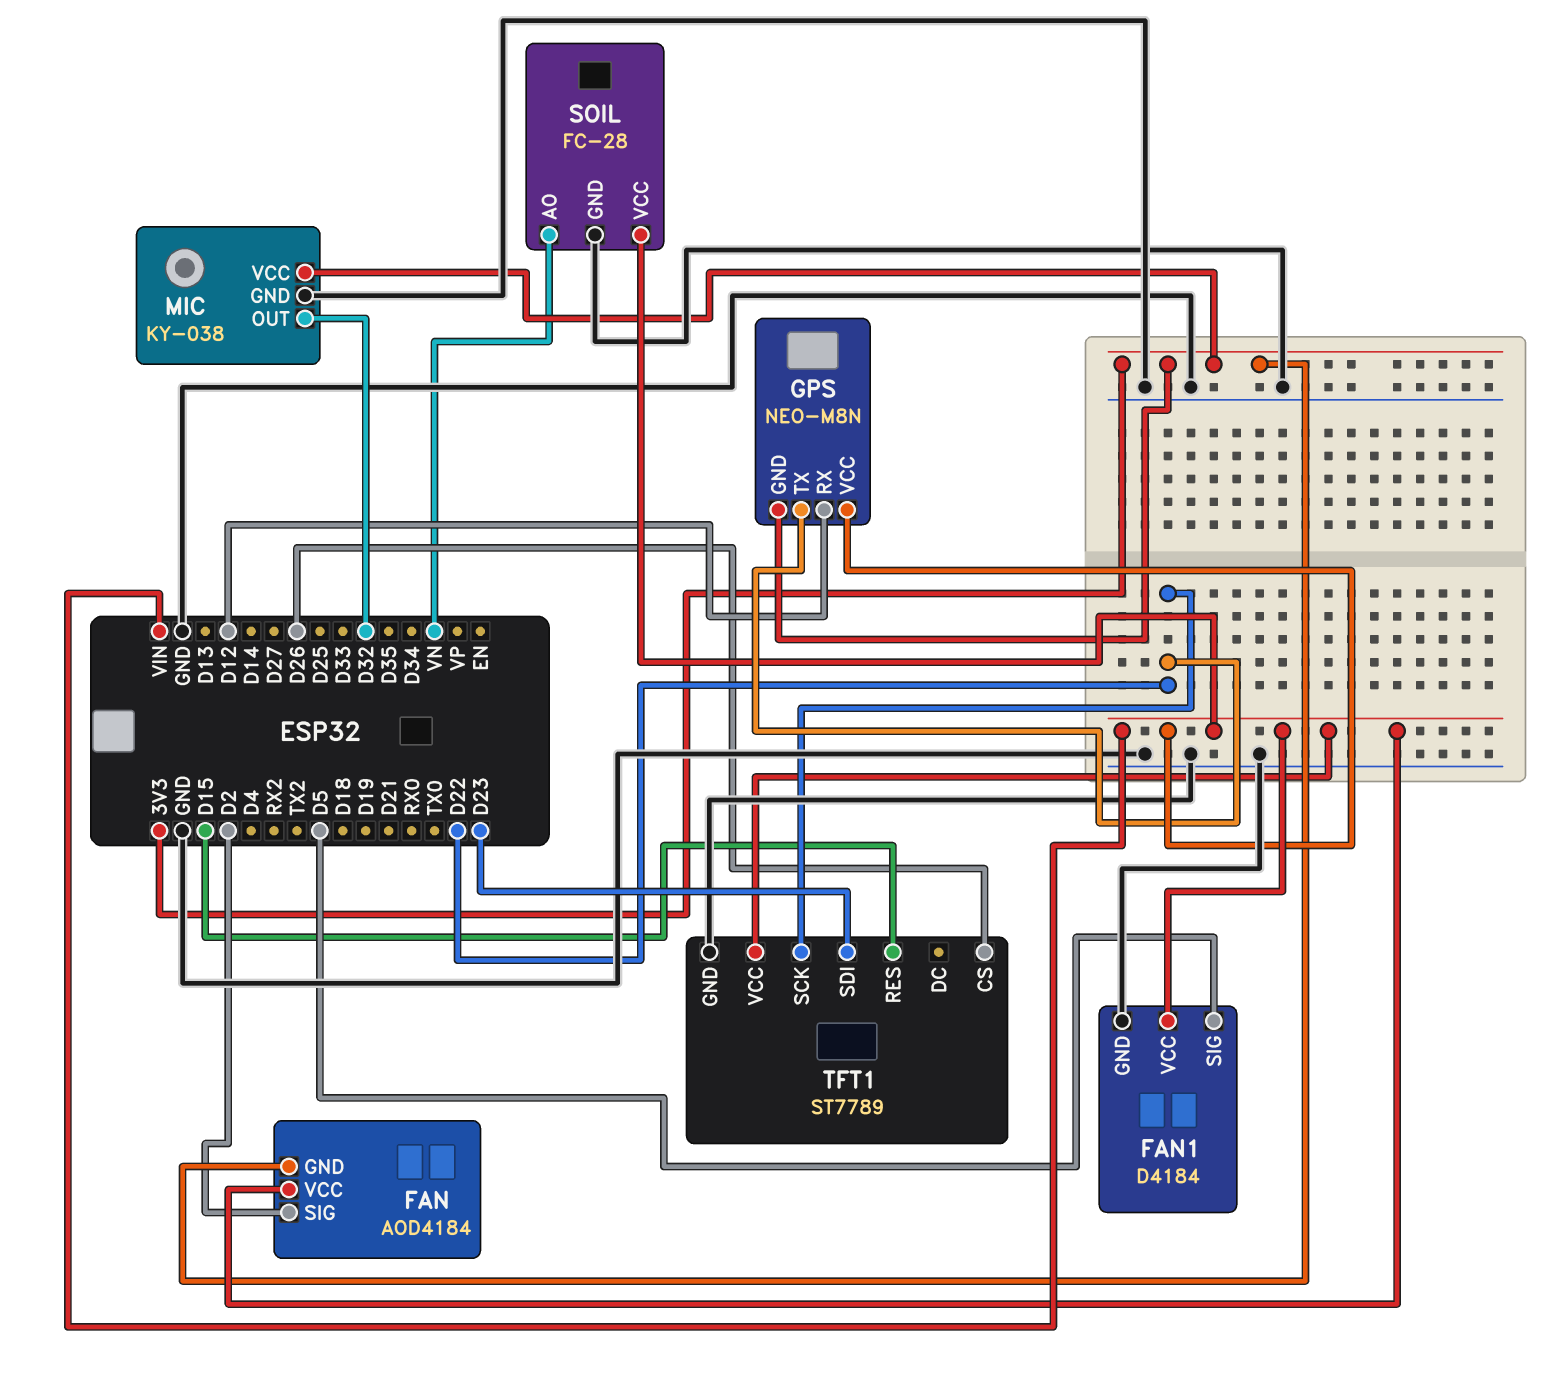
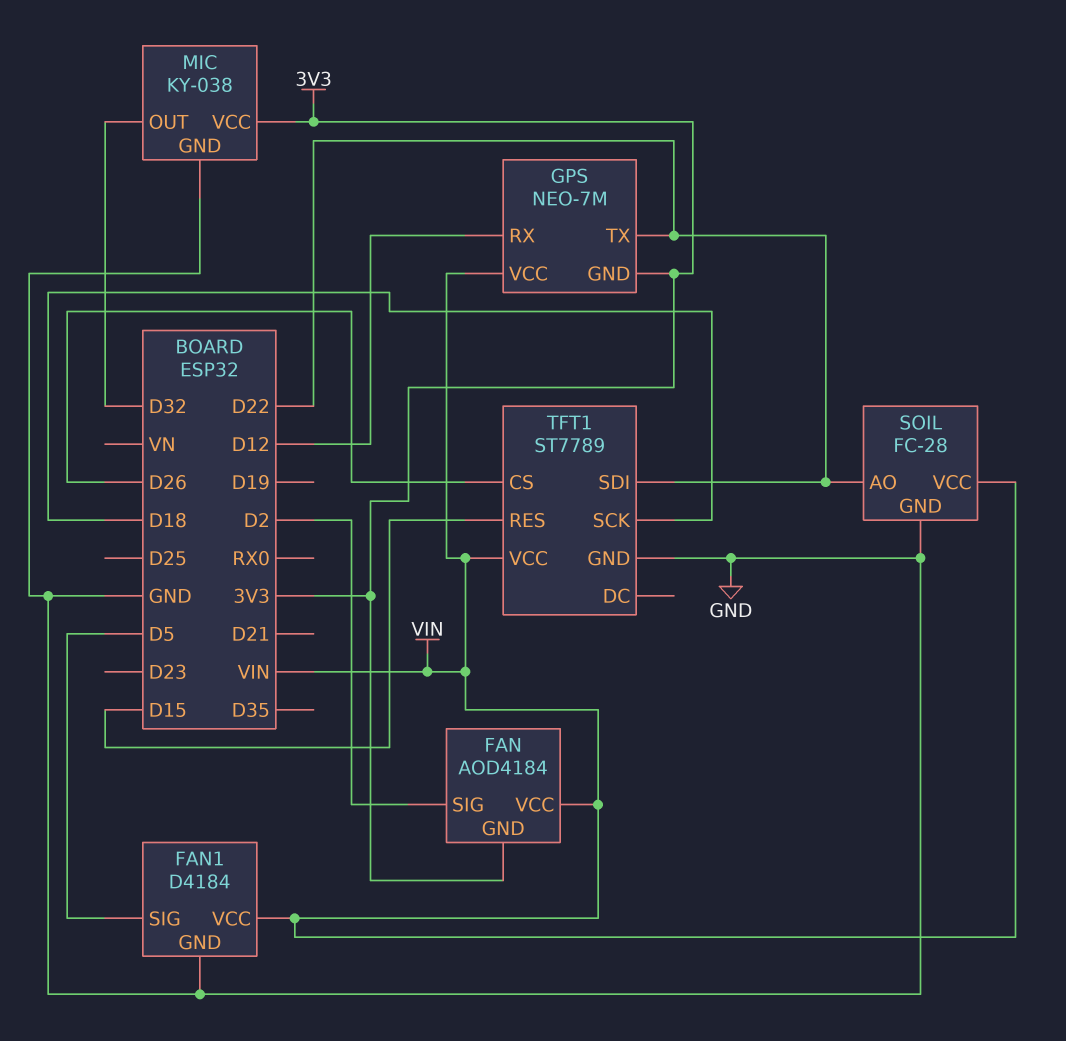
GPS: NEO-M8N -> NEO-7M
SOIL pin AO: VN -> D22
TFT1 pin SCK: D22 -> D18
TFT1 pin SDI: D23 -> D22

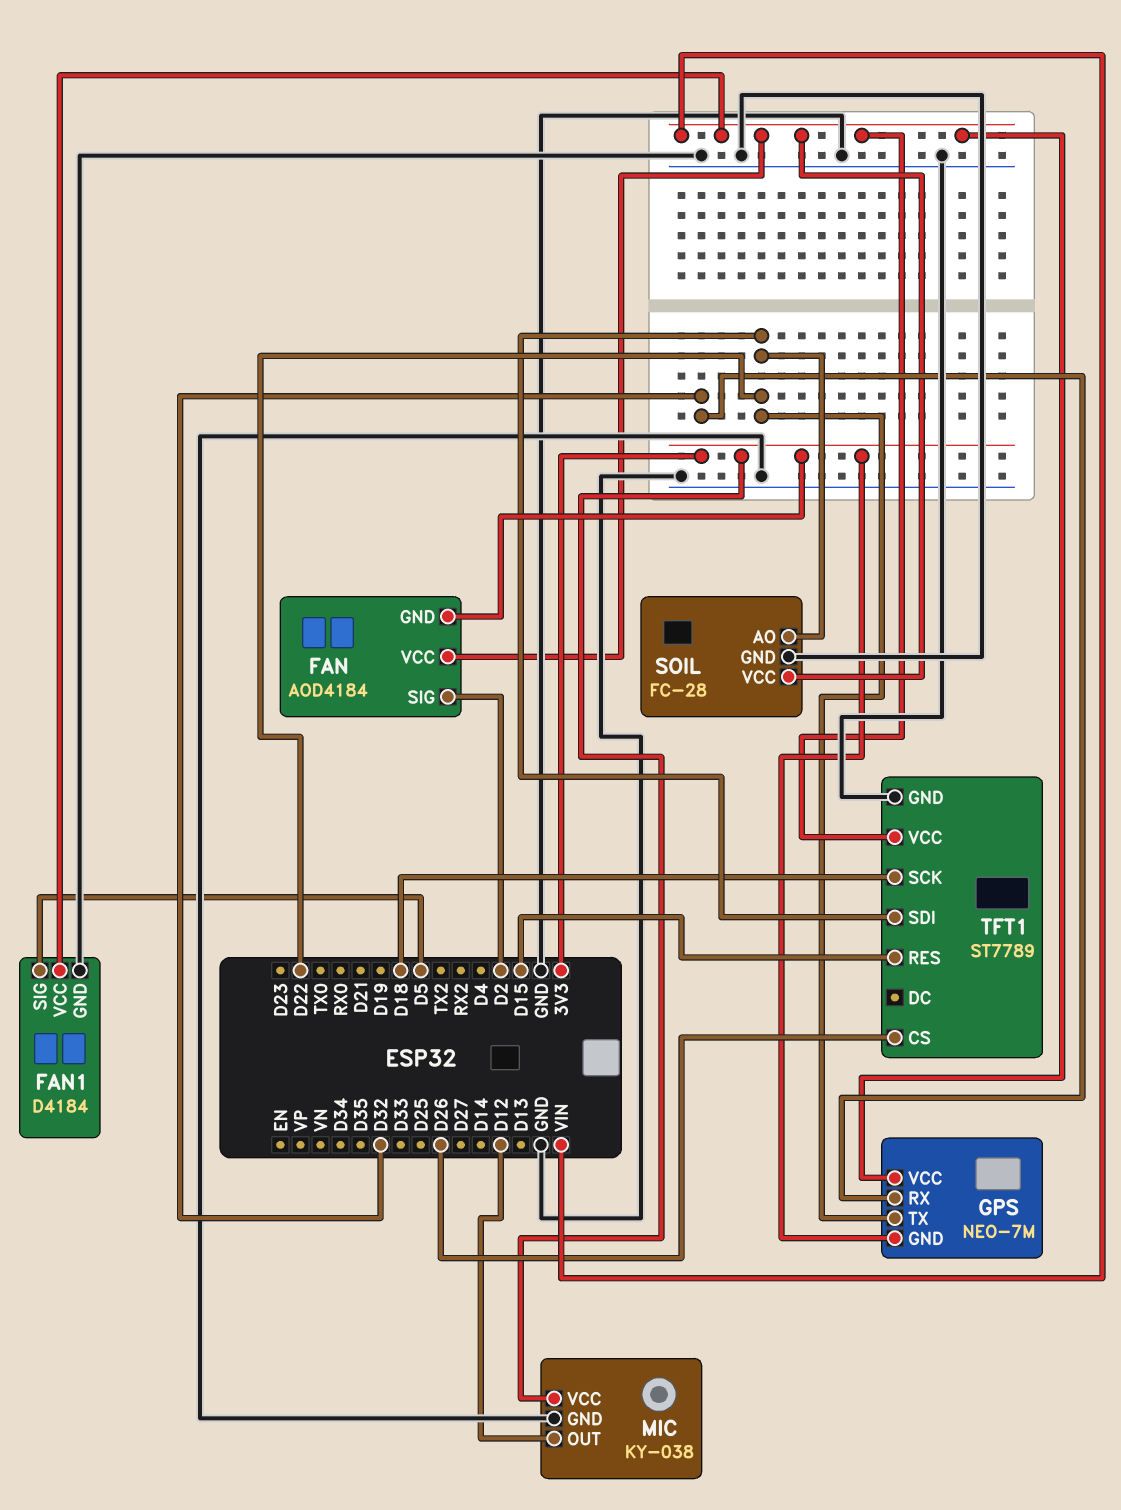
GPS pin RX: D12 -> D32
MIC pin OUT: D32 -> D12

